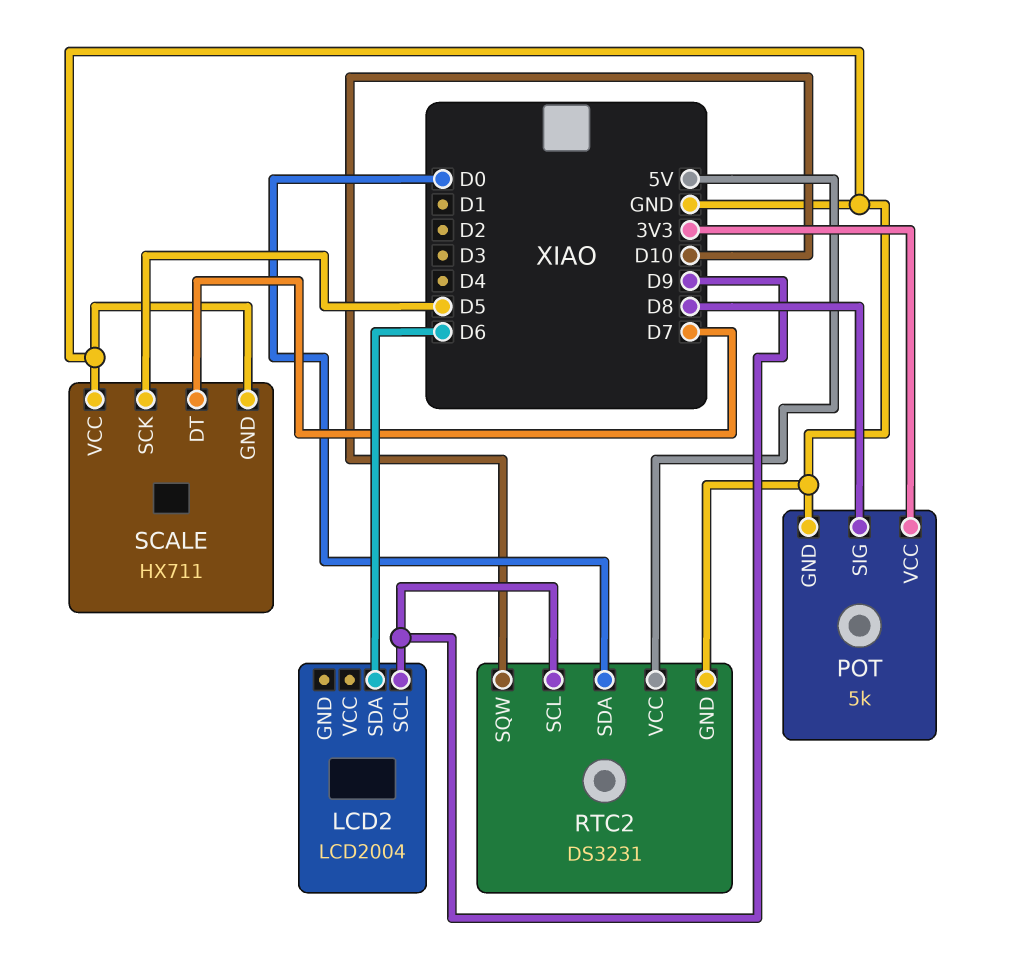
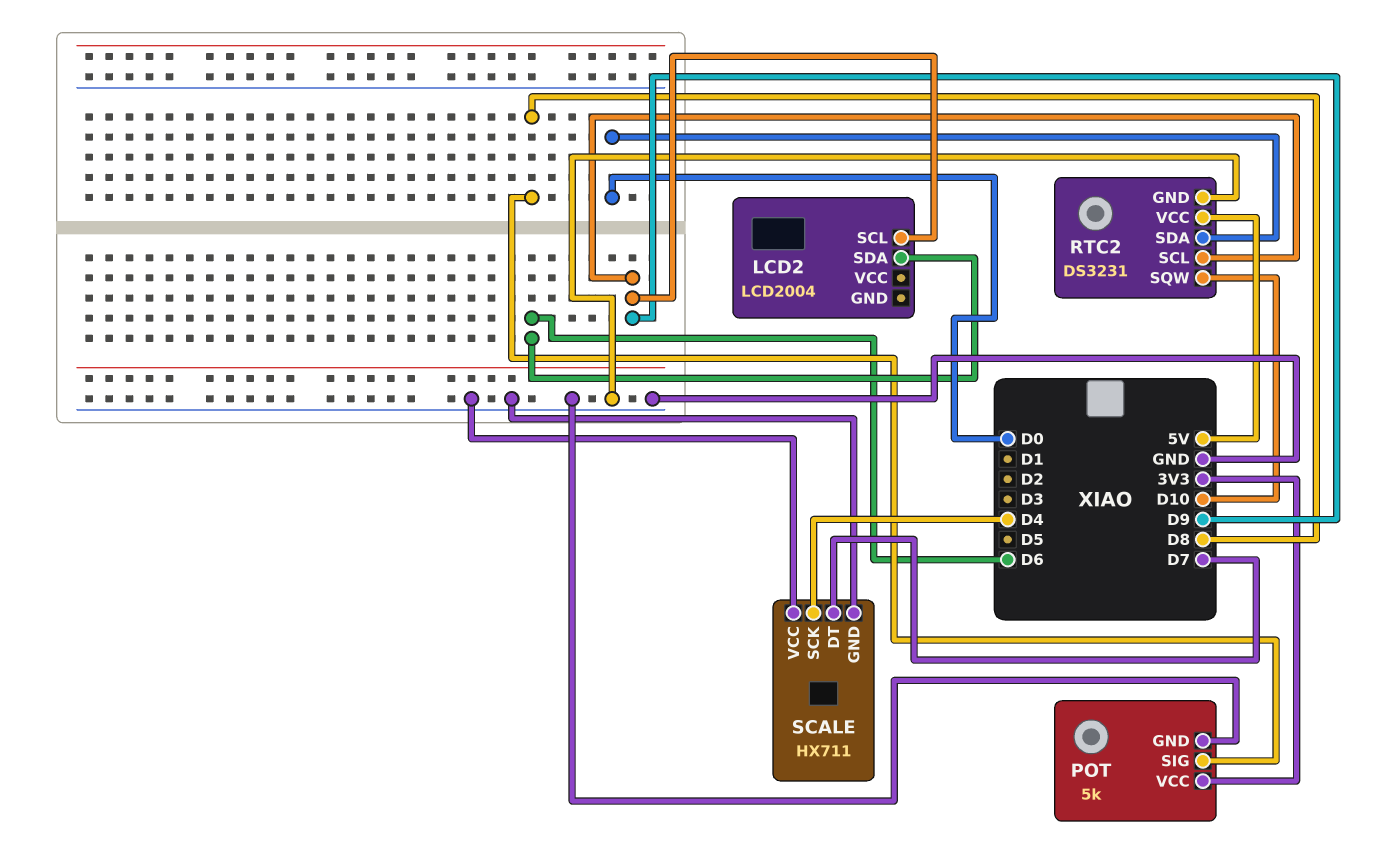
SCALE pin SCK: D5 -> D4

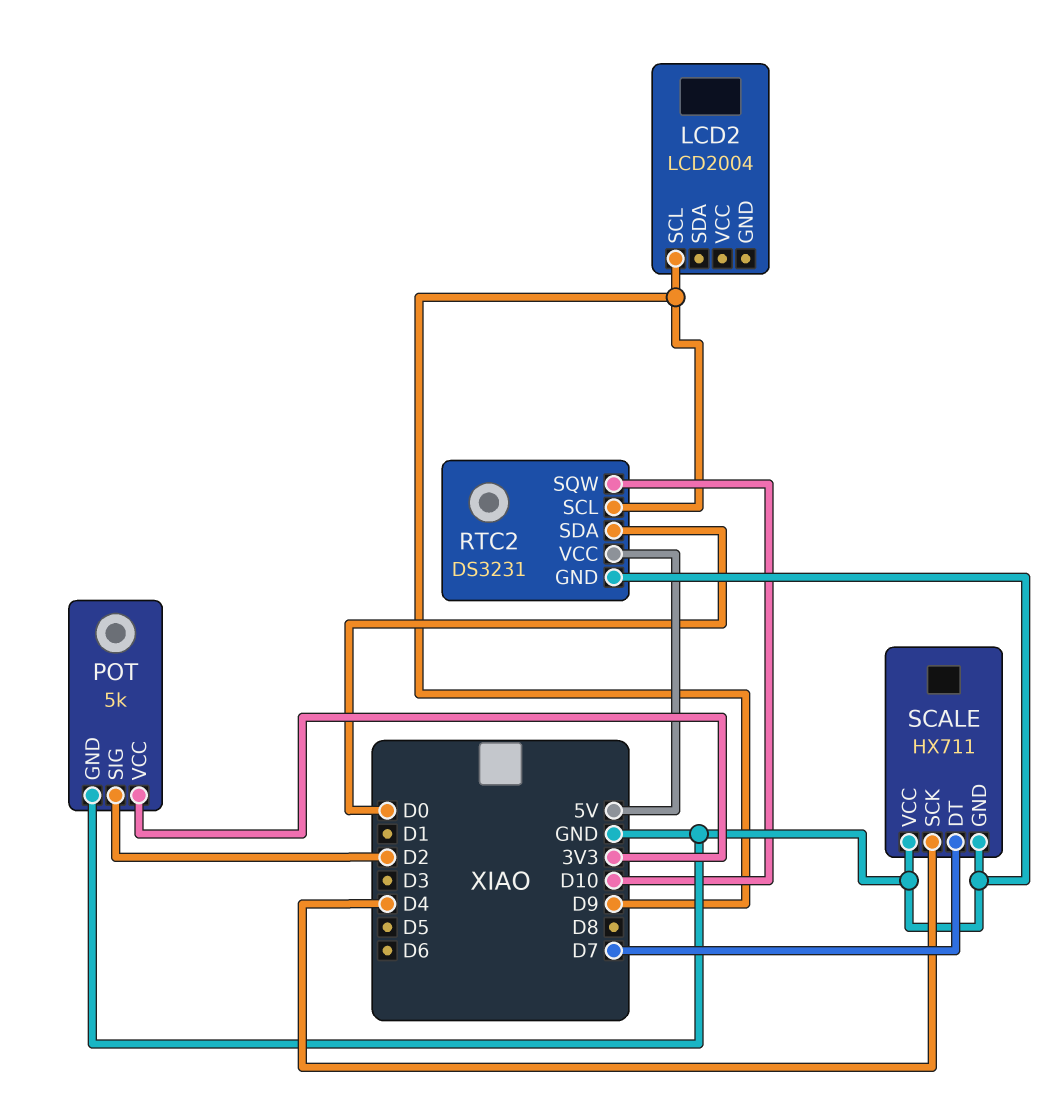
LCD2 pin SDA: D6 -> none
POT pin SIG: D8 -> D2

